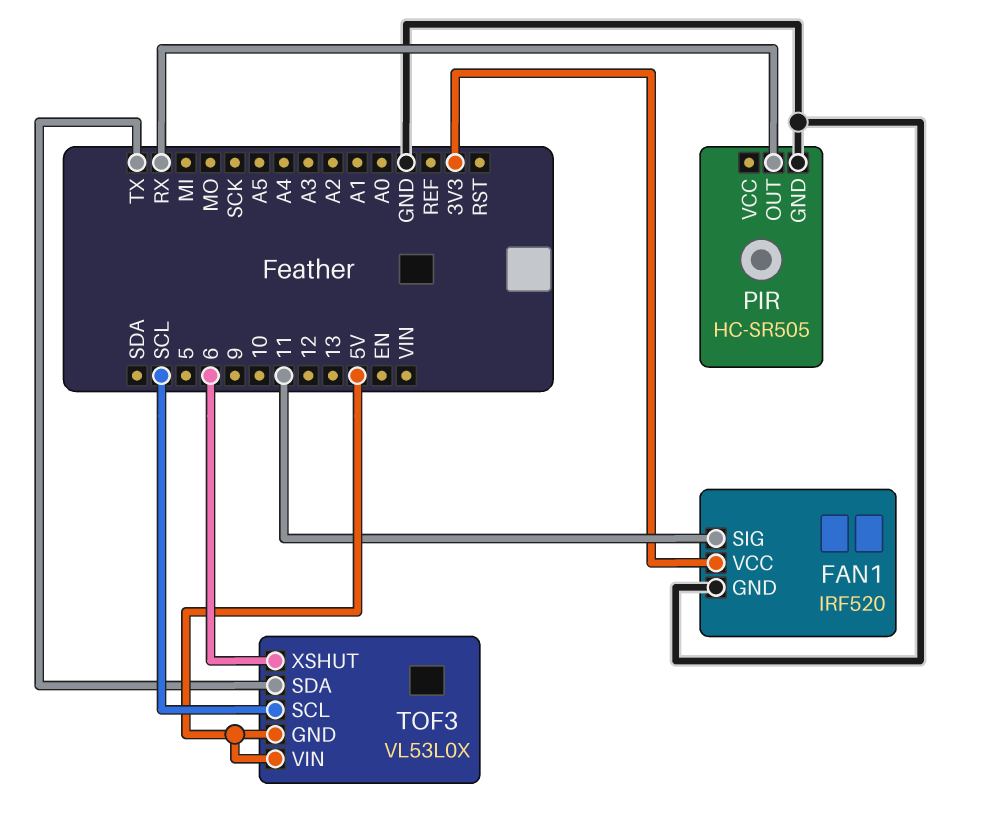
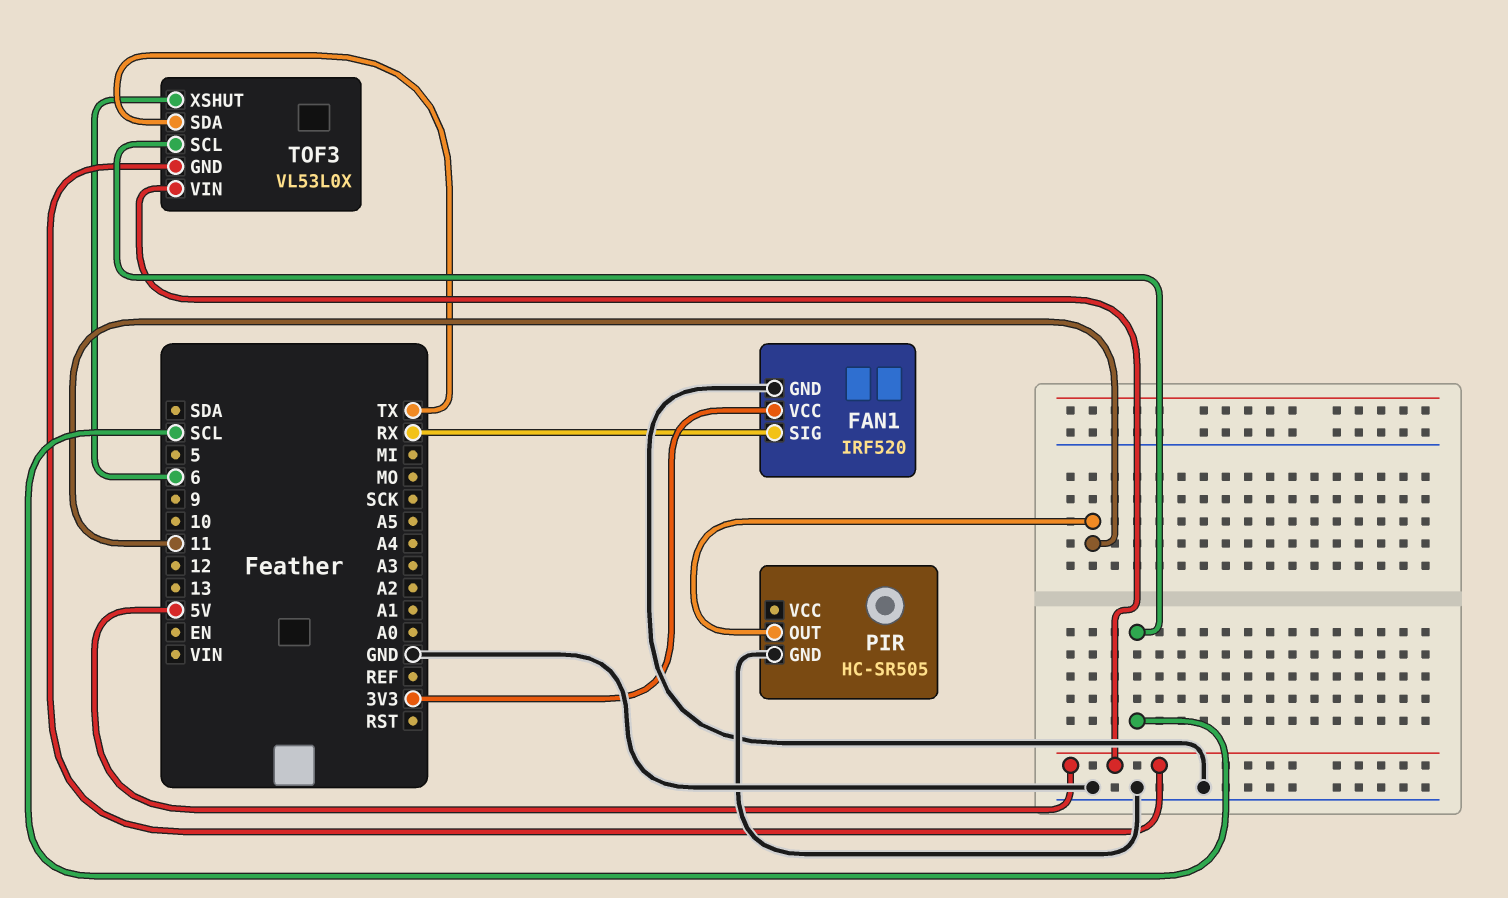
FAN1 pin SIG: 11 -> RX
PIR pin OUT: RX -> 11

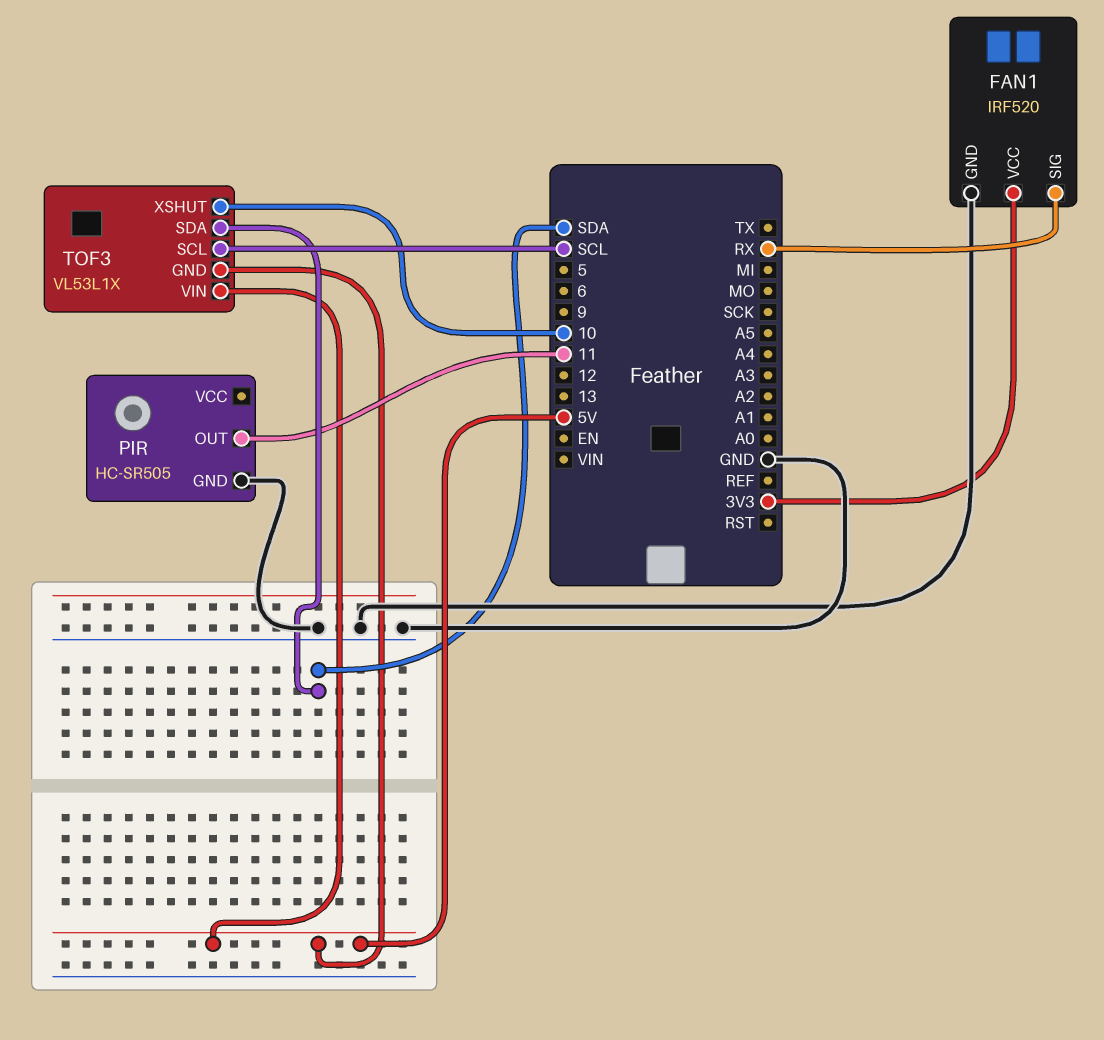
TOF3: VL53L0X -> VL53L1X
TOF3 pin SDA: TX -> SDA
TOF3 pin XSHUT: 6 -> 10

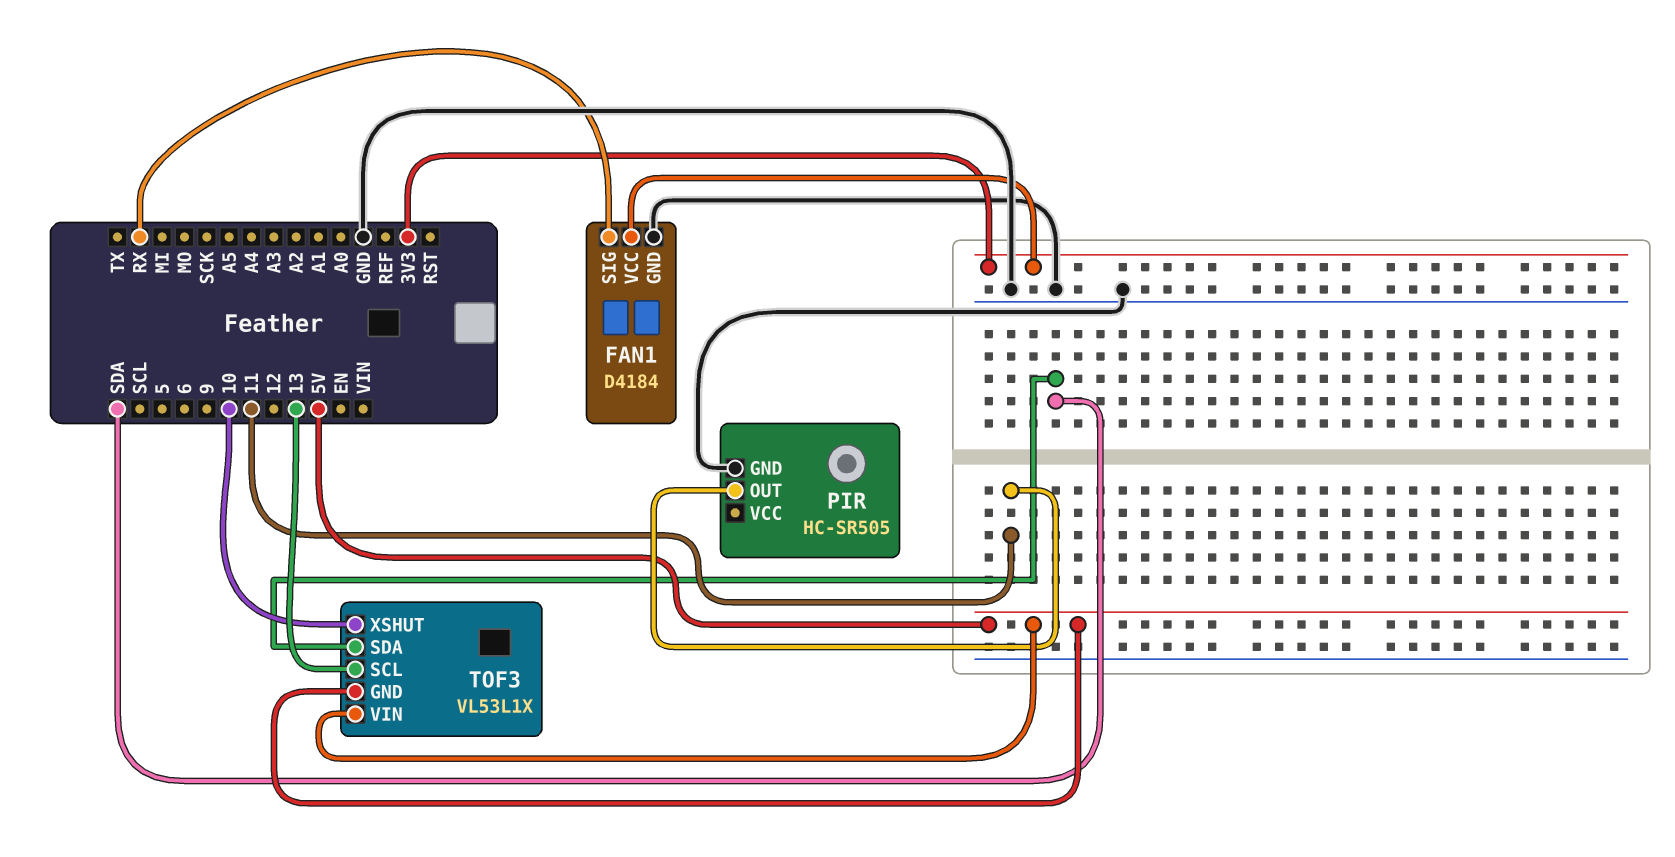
FAN1: IRF520 -> D4184
TOF3 pin SCL: SCL -> 13

